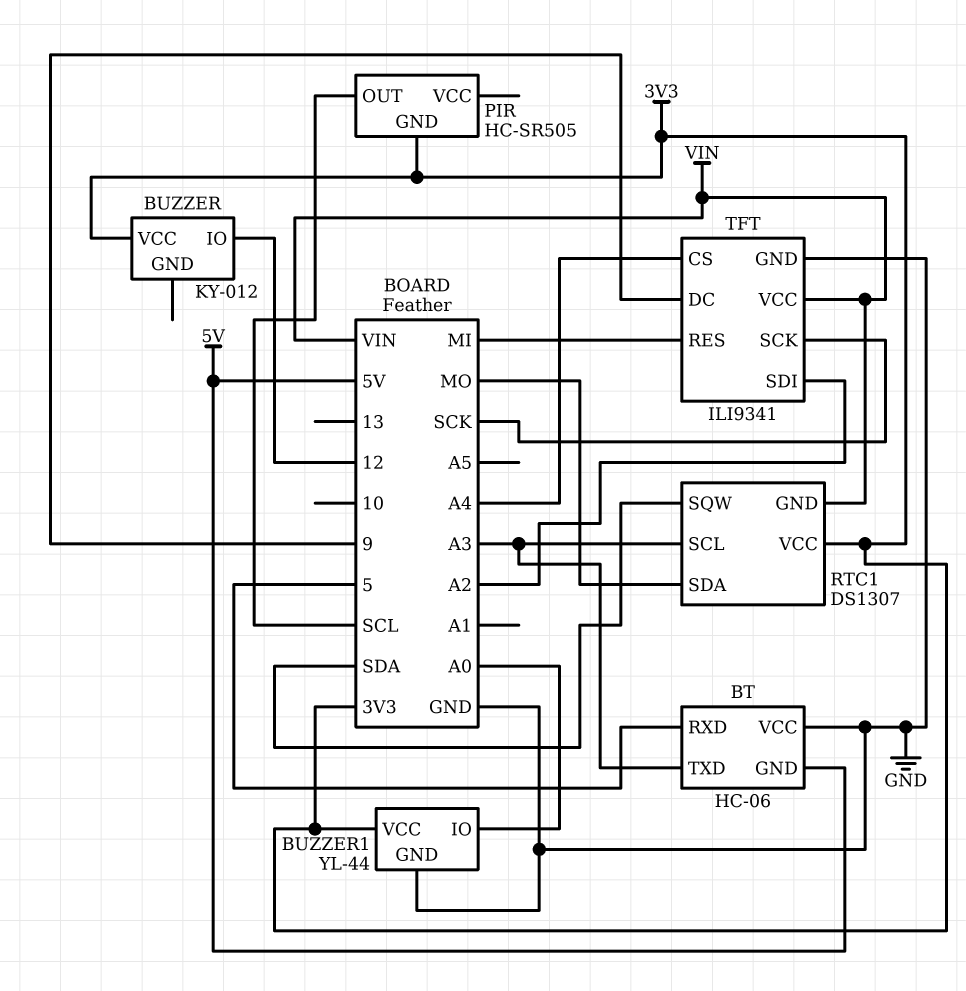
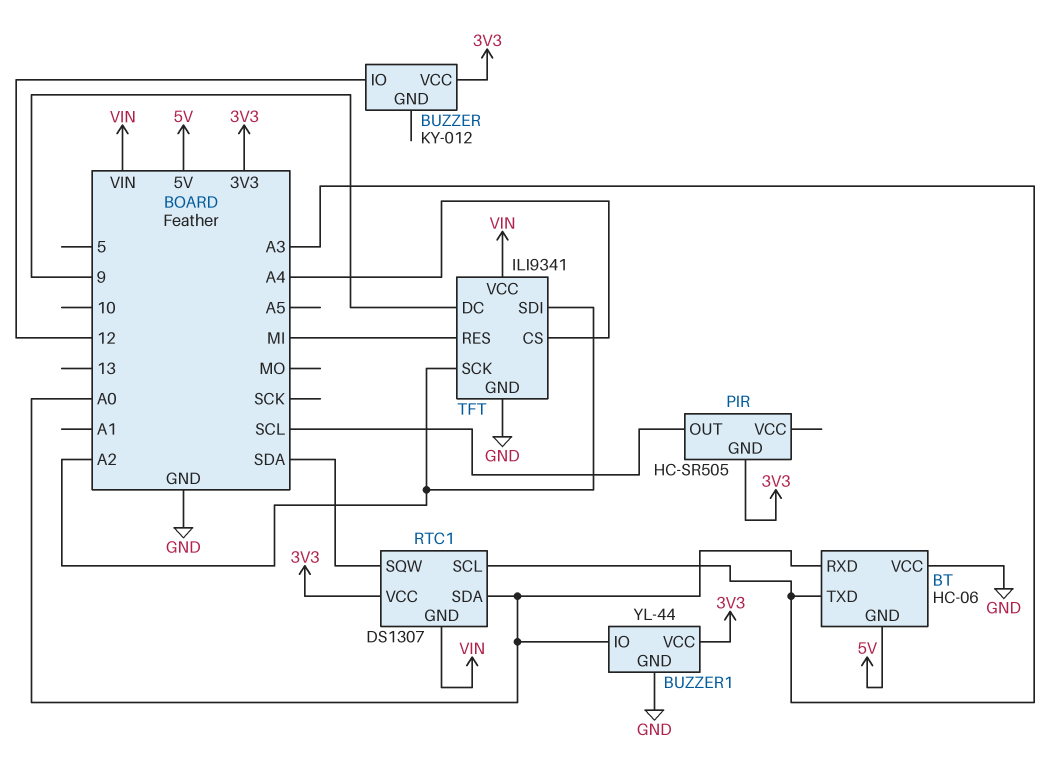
BT pin RXD: 5 -> A0
RTC1 pin SDA: MO -> A0
TFT pin SCK: SCK -> A2

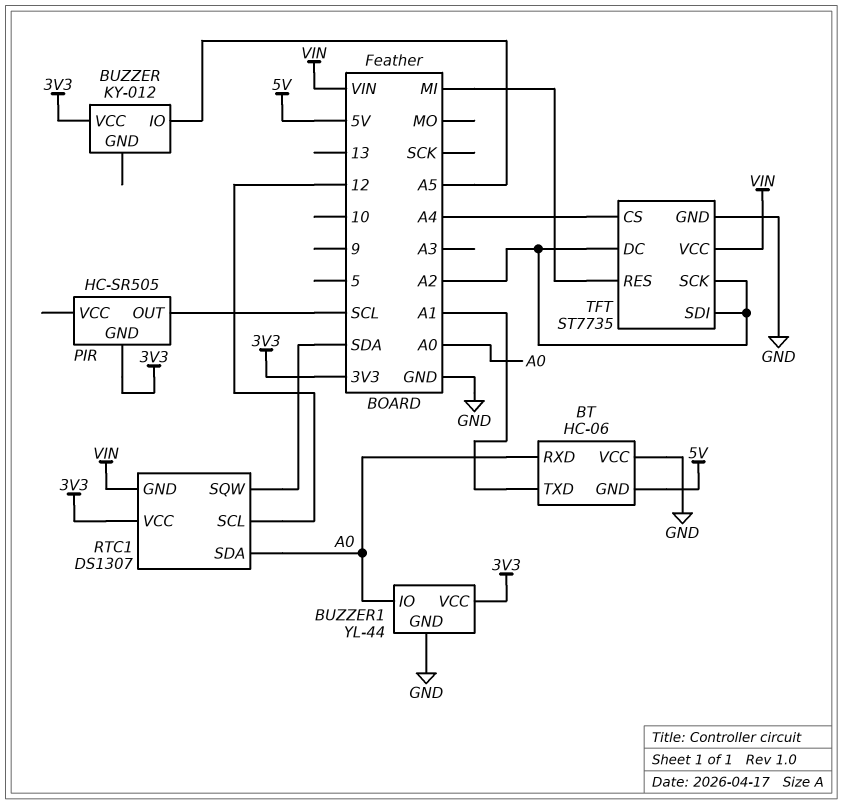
BT pin TXD: A3 -> A1
BUZZER pin IO: 12 -> A5
RTC1 pin SCL: A3 -> 12
TFT: ILI9341 -> ST7735
TFT pin DC: 9 -> A2

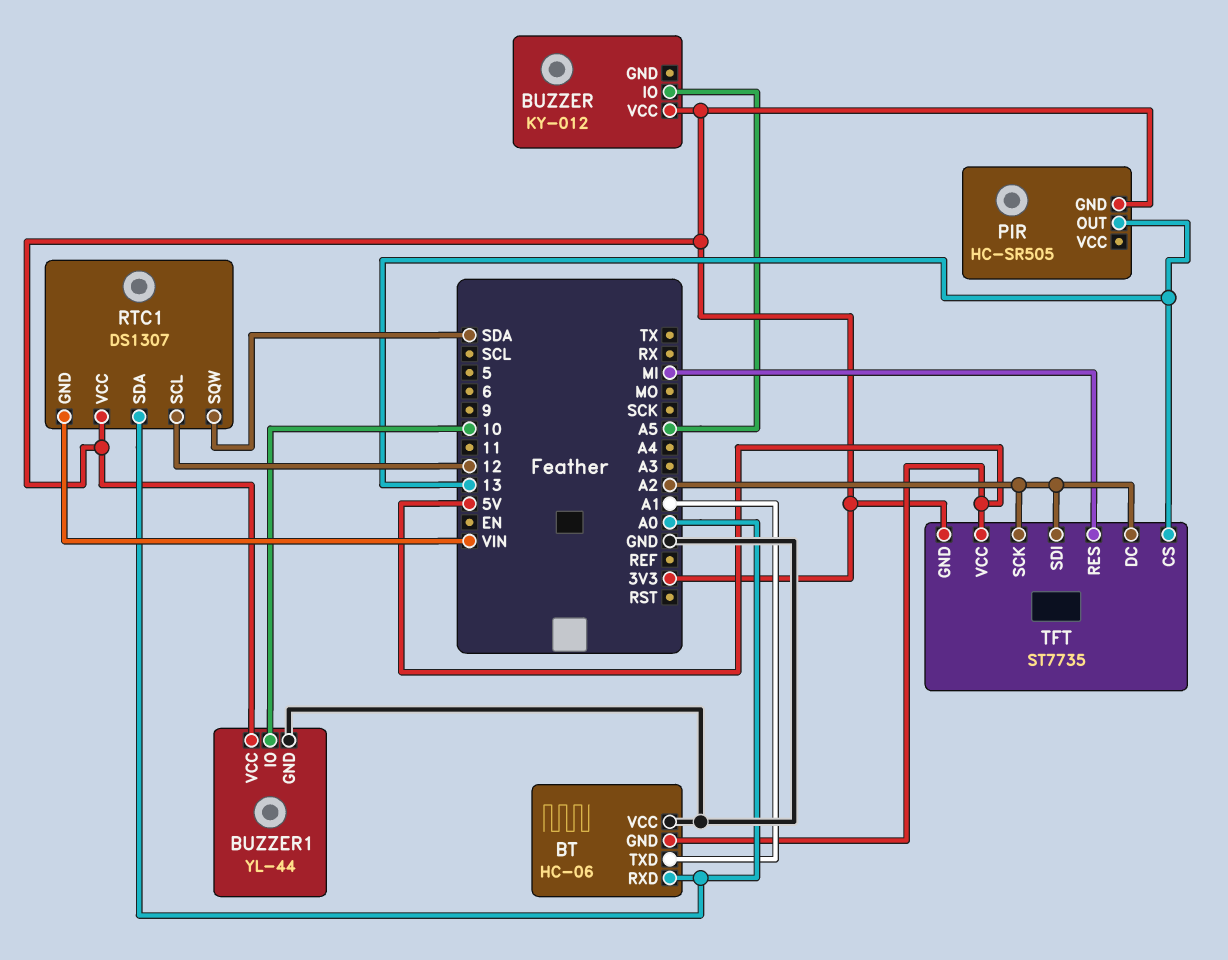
BUZZER1 pin IO: A0 -> 10
PIR pin OUT: SCL -> 13
TFT pin CS: A4 -> 13
TFT pin GND: GND -> 3V3
TFT pin VCC: VIN -> 5V

